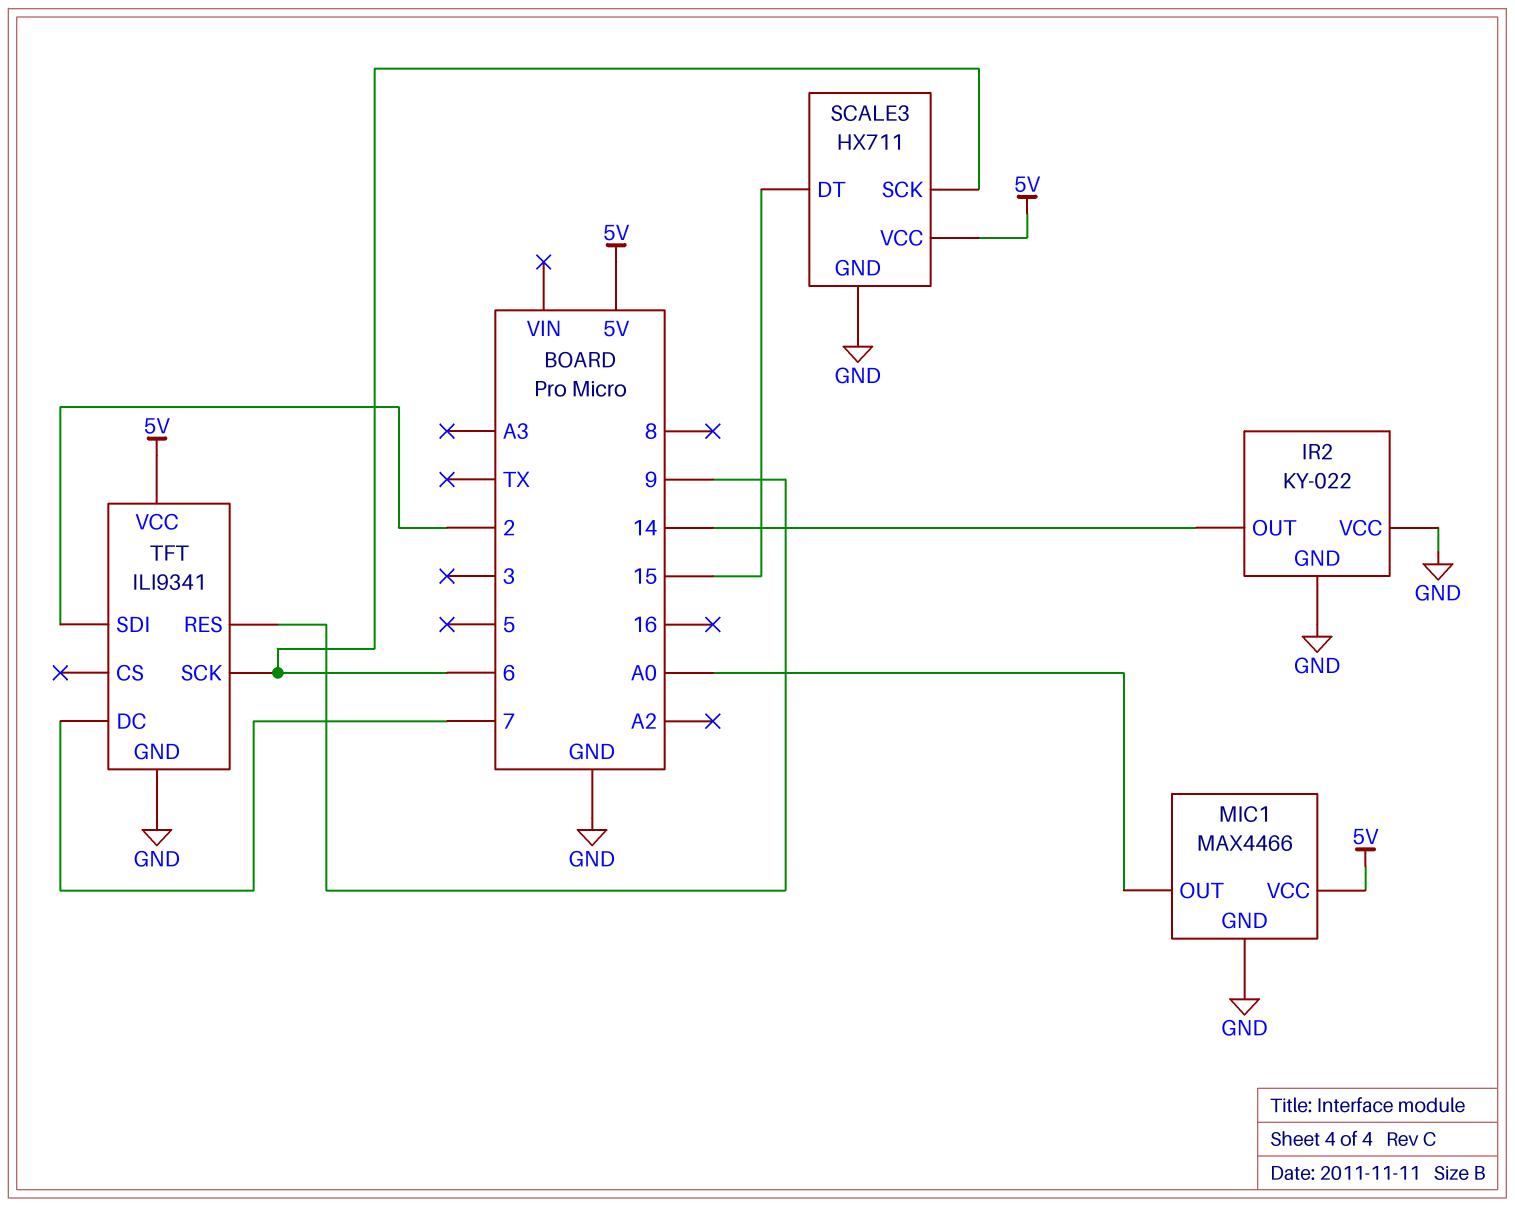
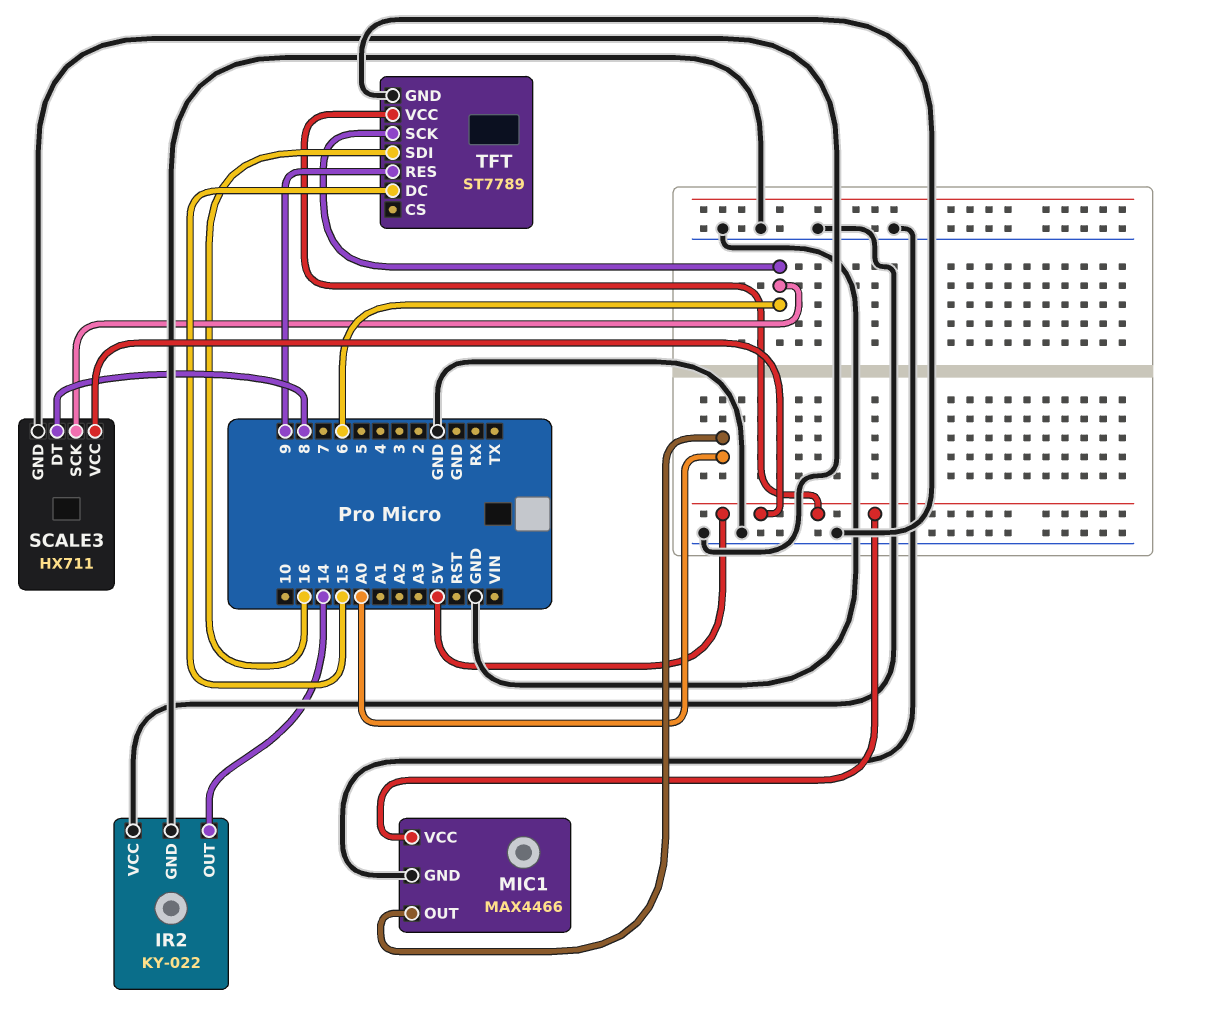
SCALE3 pin DT: 15 -> 8
TFT: ILI9341 -> ST7789
TFT pin DC: 7 -> 15
TFT pin SDI: 2 -> 16

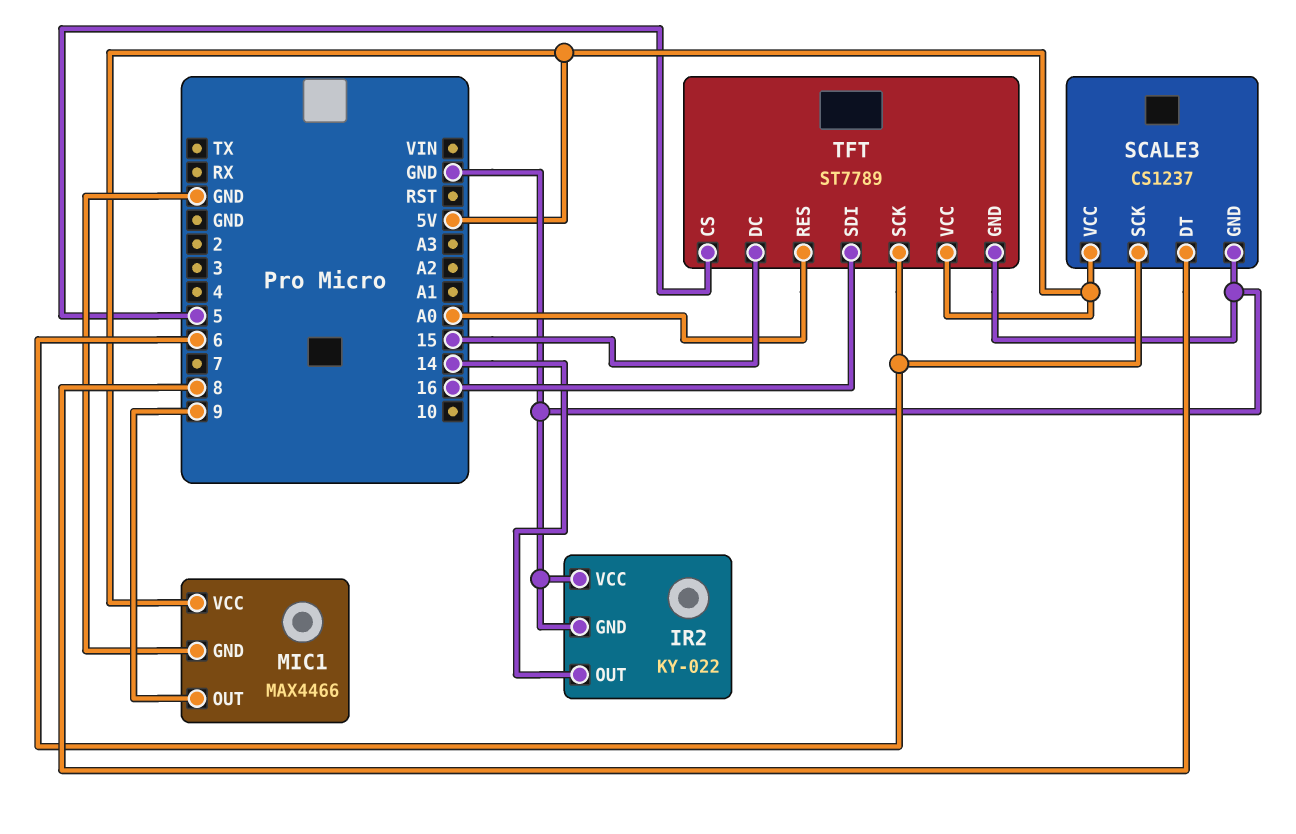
MIC1 pin OUT: A0 -> 9
SCALE3: HX711 -> CS1237
TFT pin CS: none -> 5
TFT pin RES: 9 -> A0

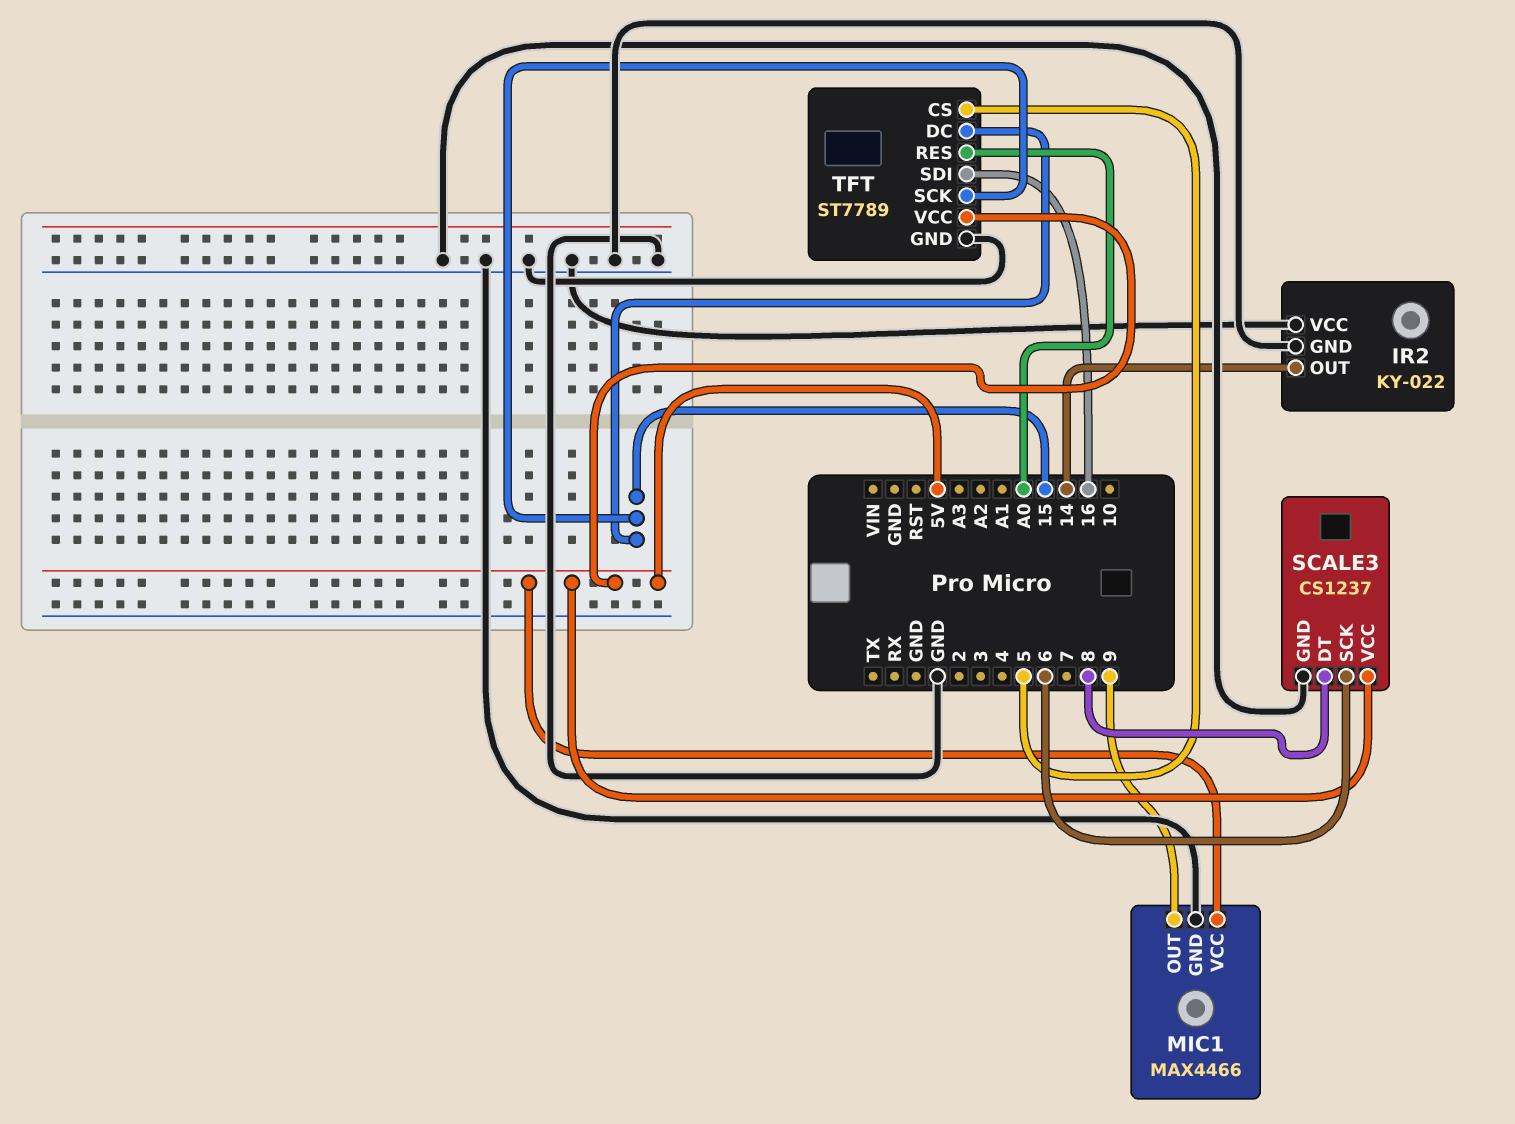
TFT pin SCK: 6 -> 15

